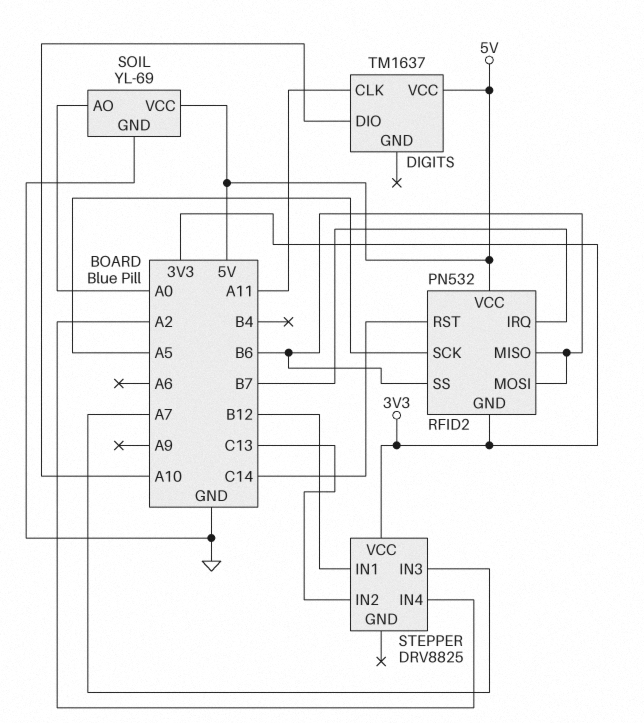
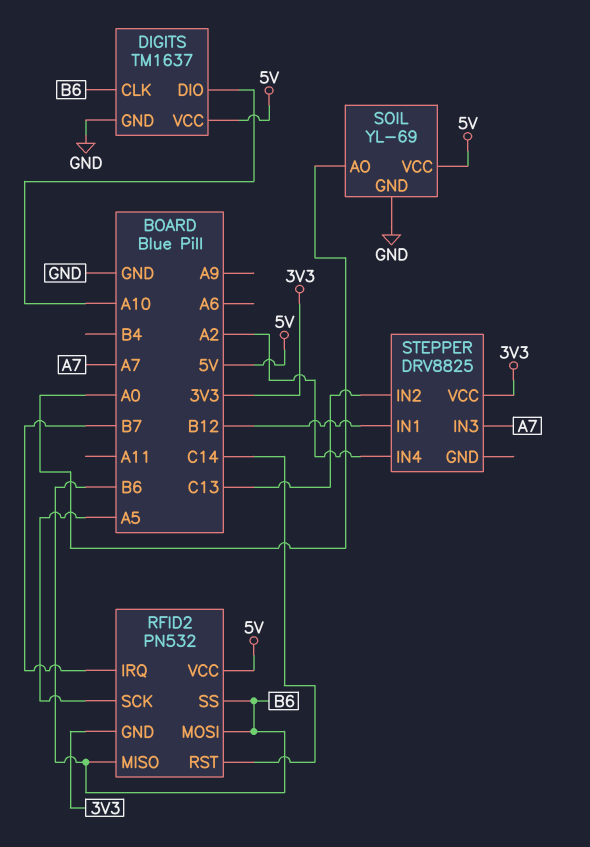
DIGITS pin CLK: A11 -> B6
DIGITS pin GND: none -> GND

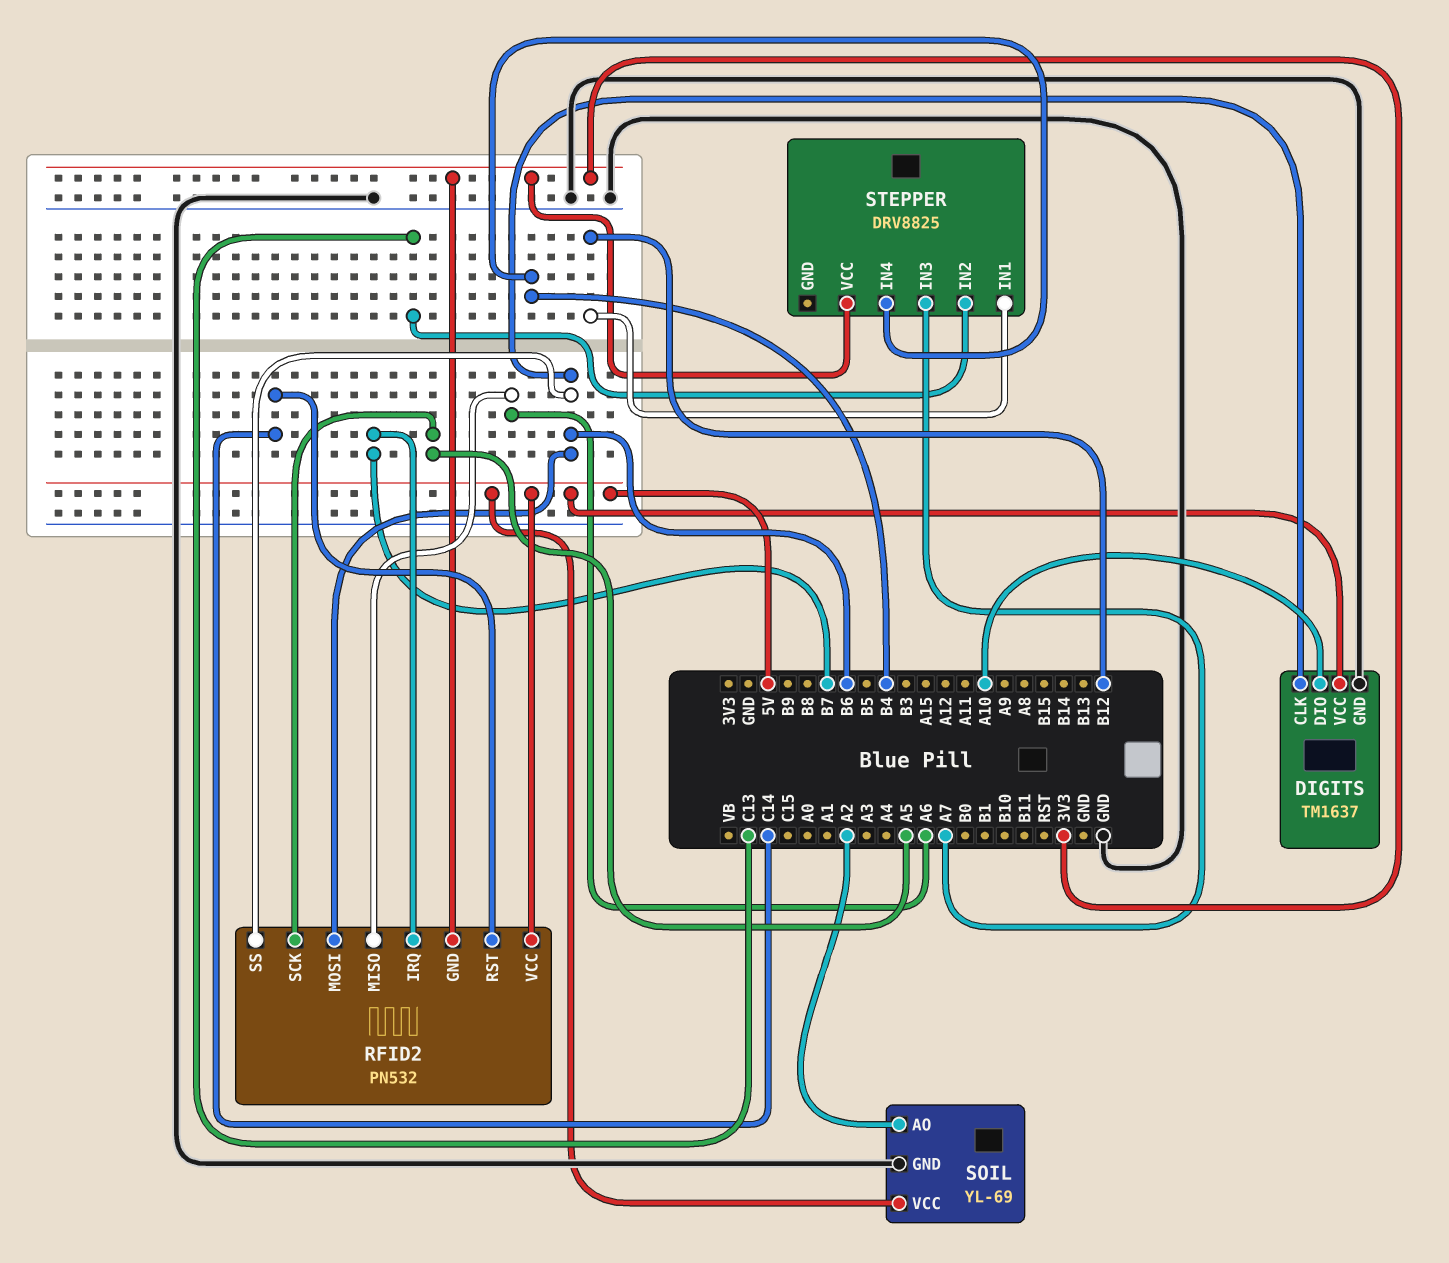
RFID2 pin MISO: B6 -> A6
SOIL pin AO: A0 -> A2
STEPPER pin IN4: A2 -> B4

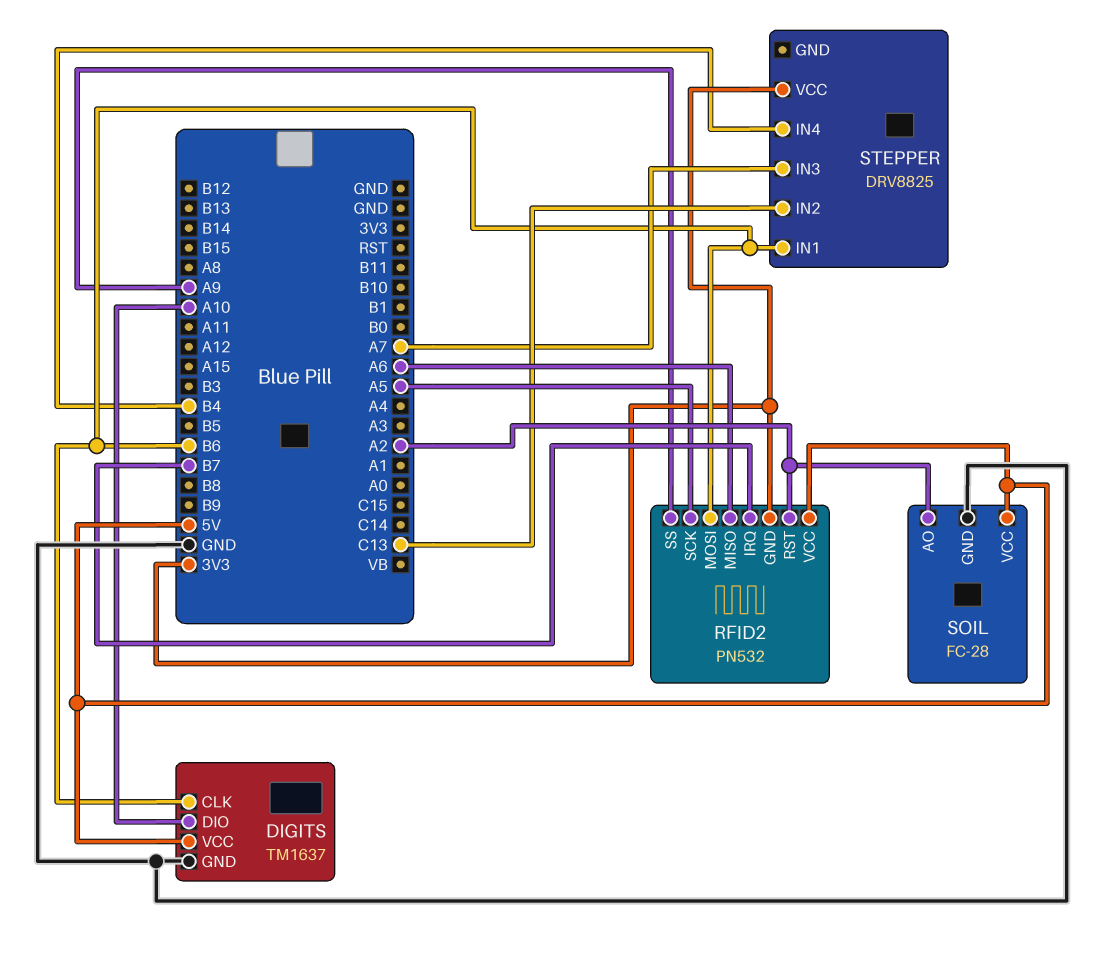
RFID2 pin RST: C14 -> A2
RFID2 pin SS: B6 -> A9
SOIL: YL-69 -> FC-28
STEPPER pin IN1: B12 -> B6

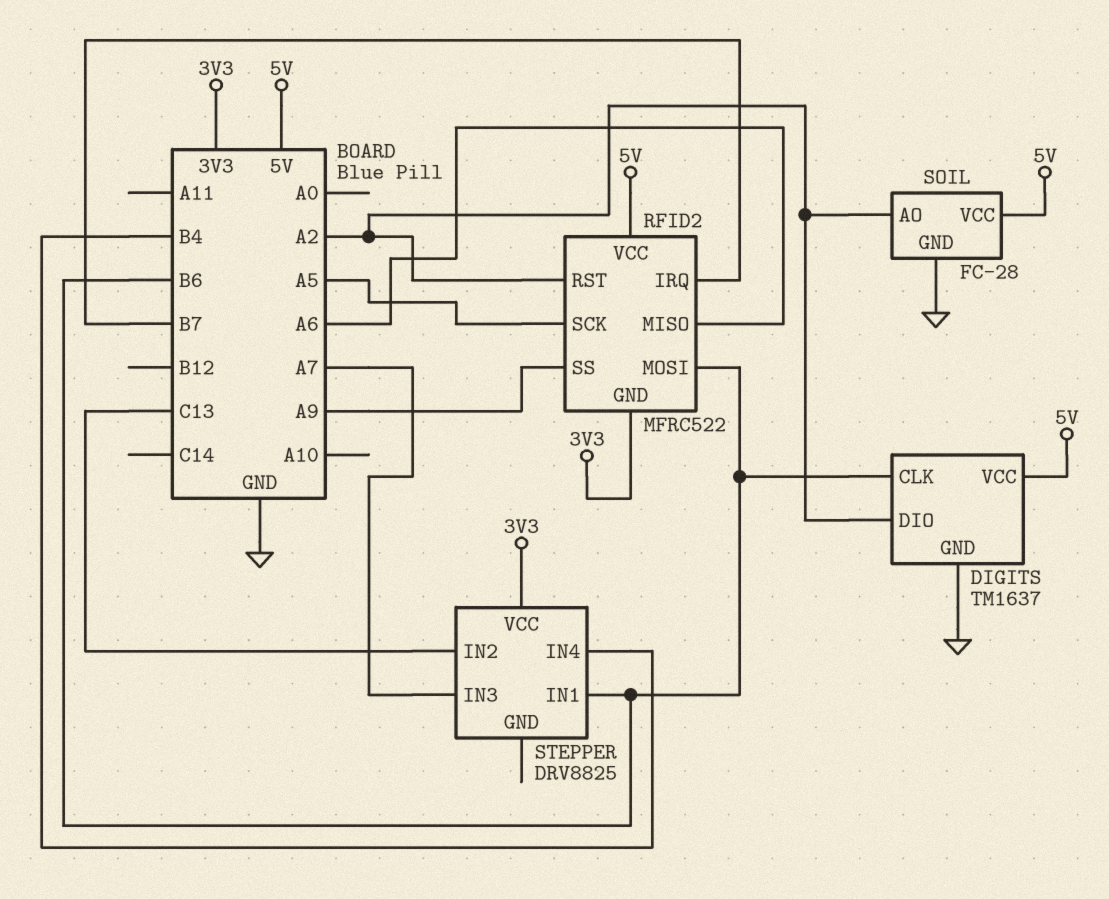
DIGITS pin DIO: A10 -> A2
RFID2: PN532 -> MFRC522

